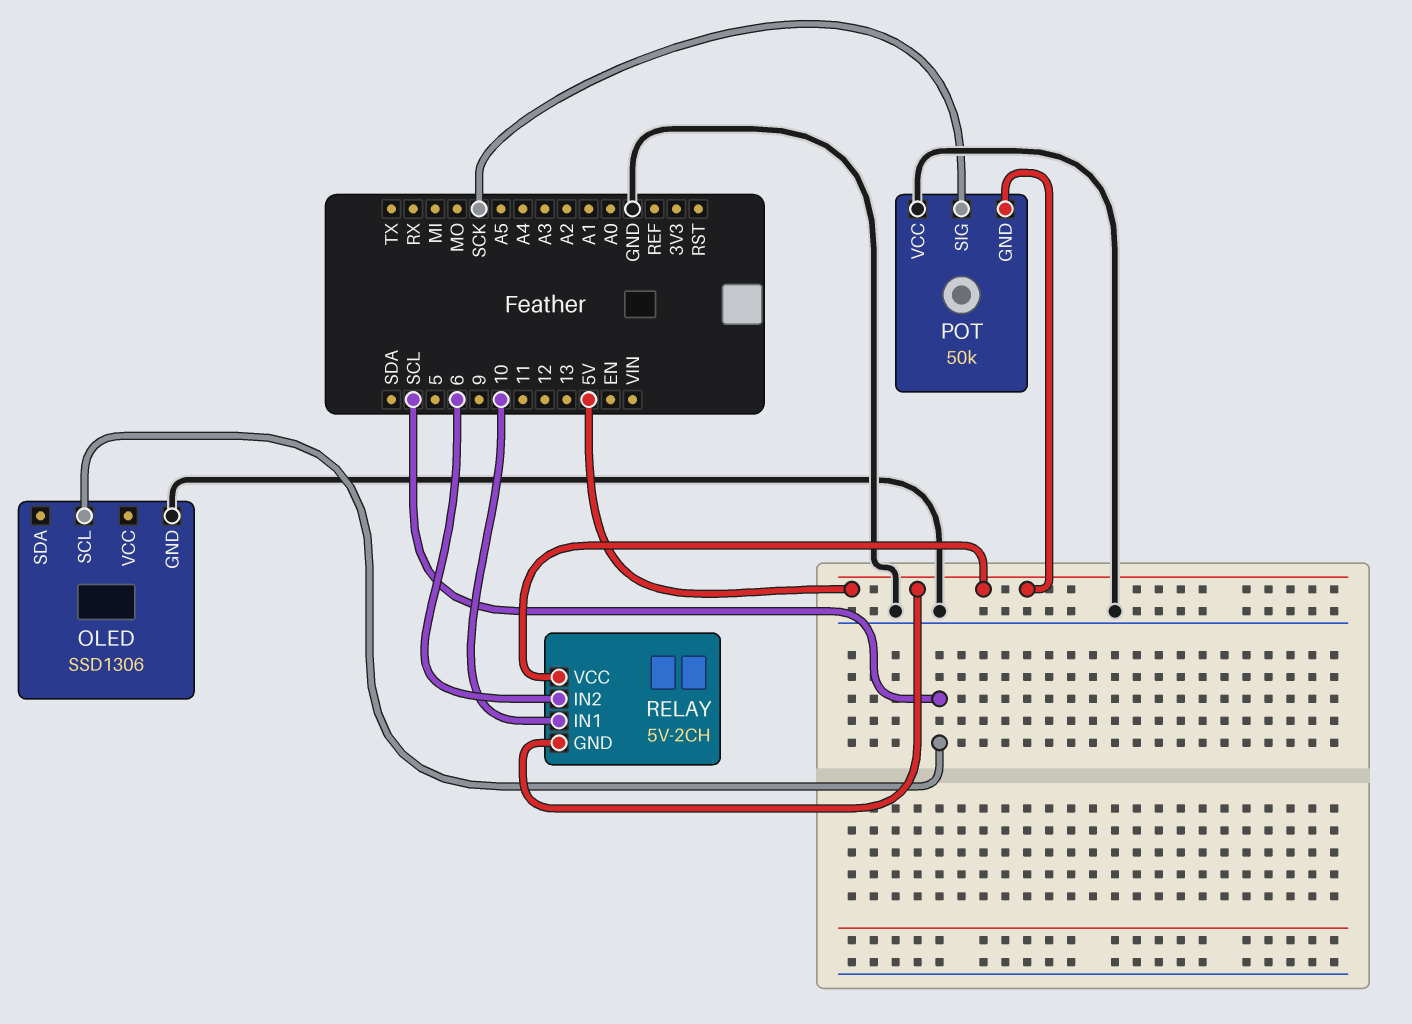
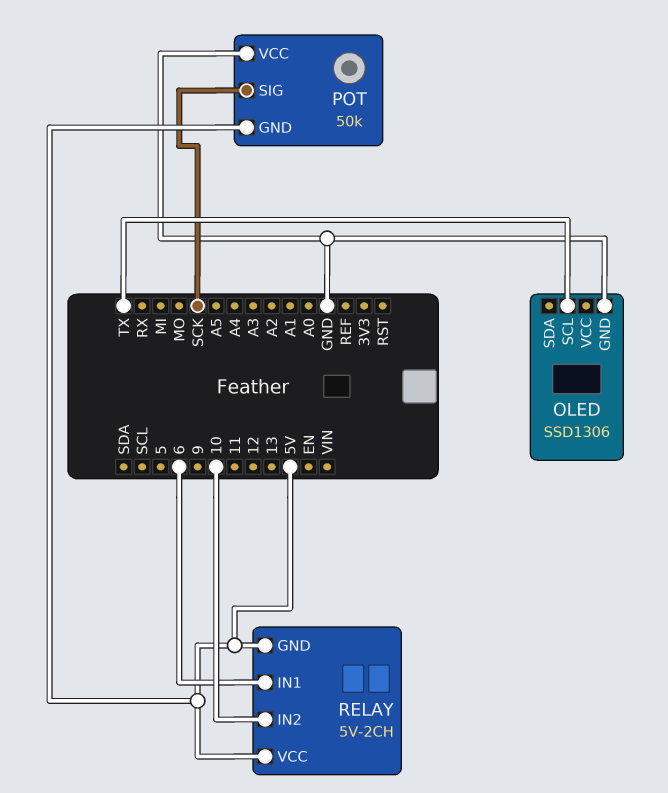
OLED pin SCL: SCL -> TX
RELAY pin IN1: 10 -> 6
RELAY pin IN2: 6 -> 10

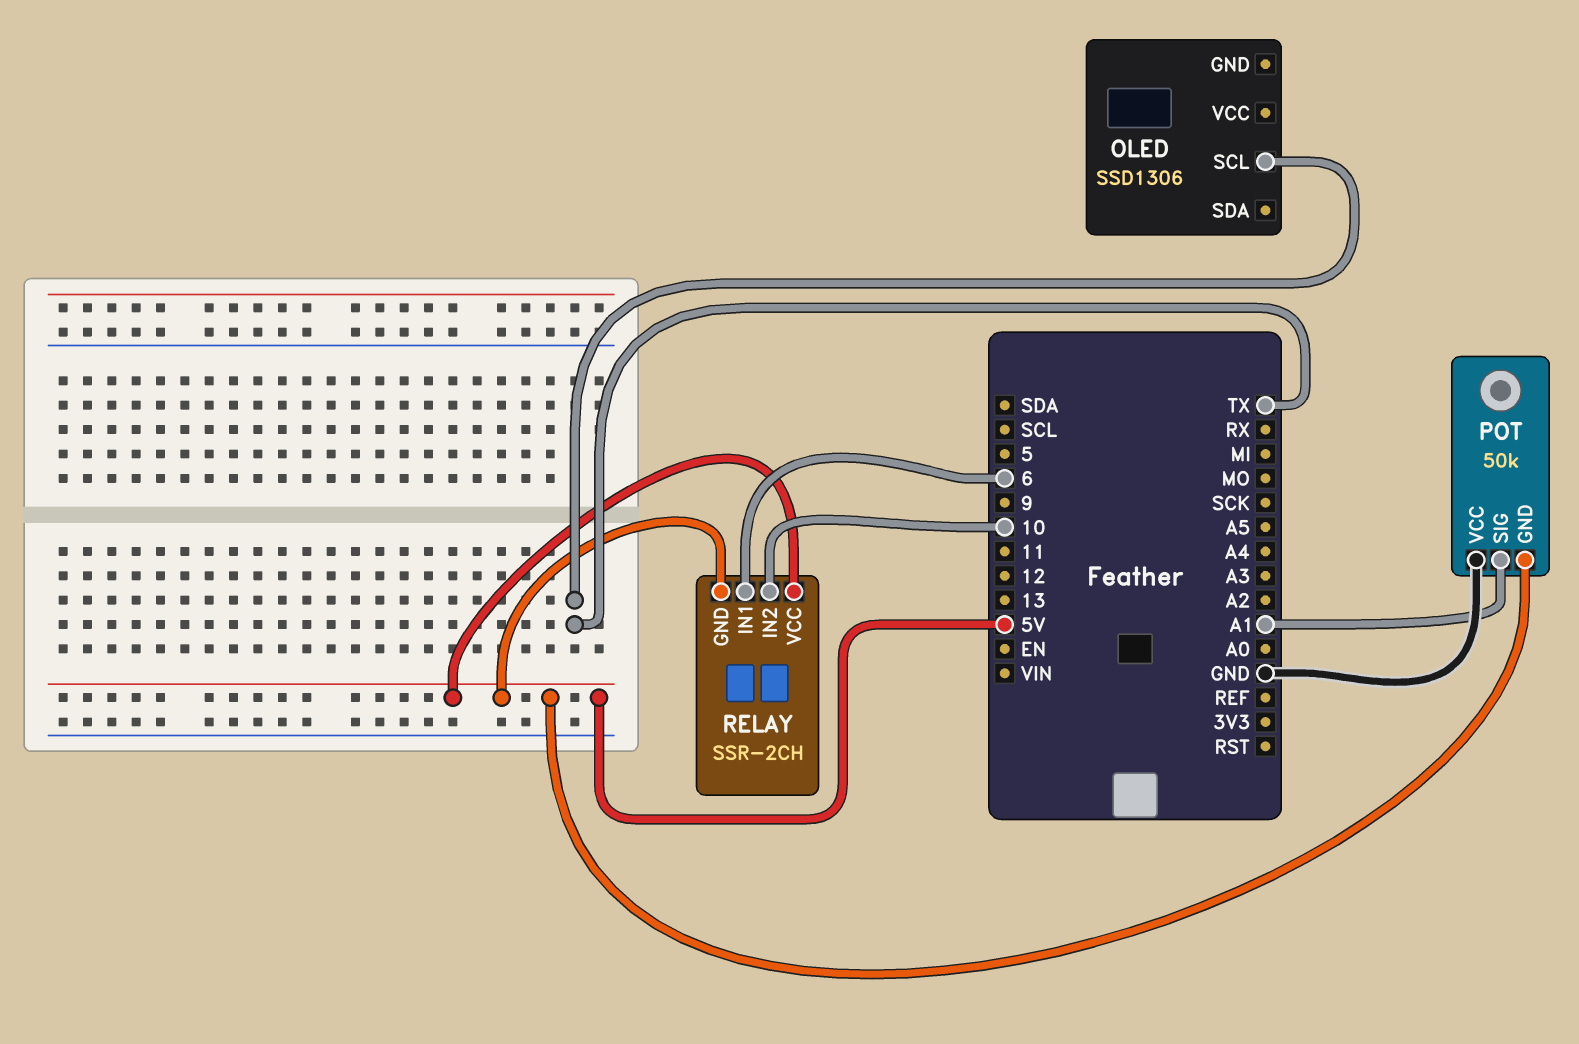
OLED pin GND: GND -> none
POT pin SIG: SCK -> A1
RELAY: 5V-2CH -> SSR-2CH

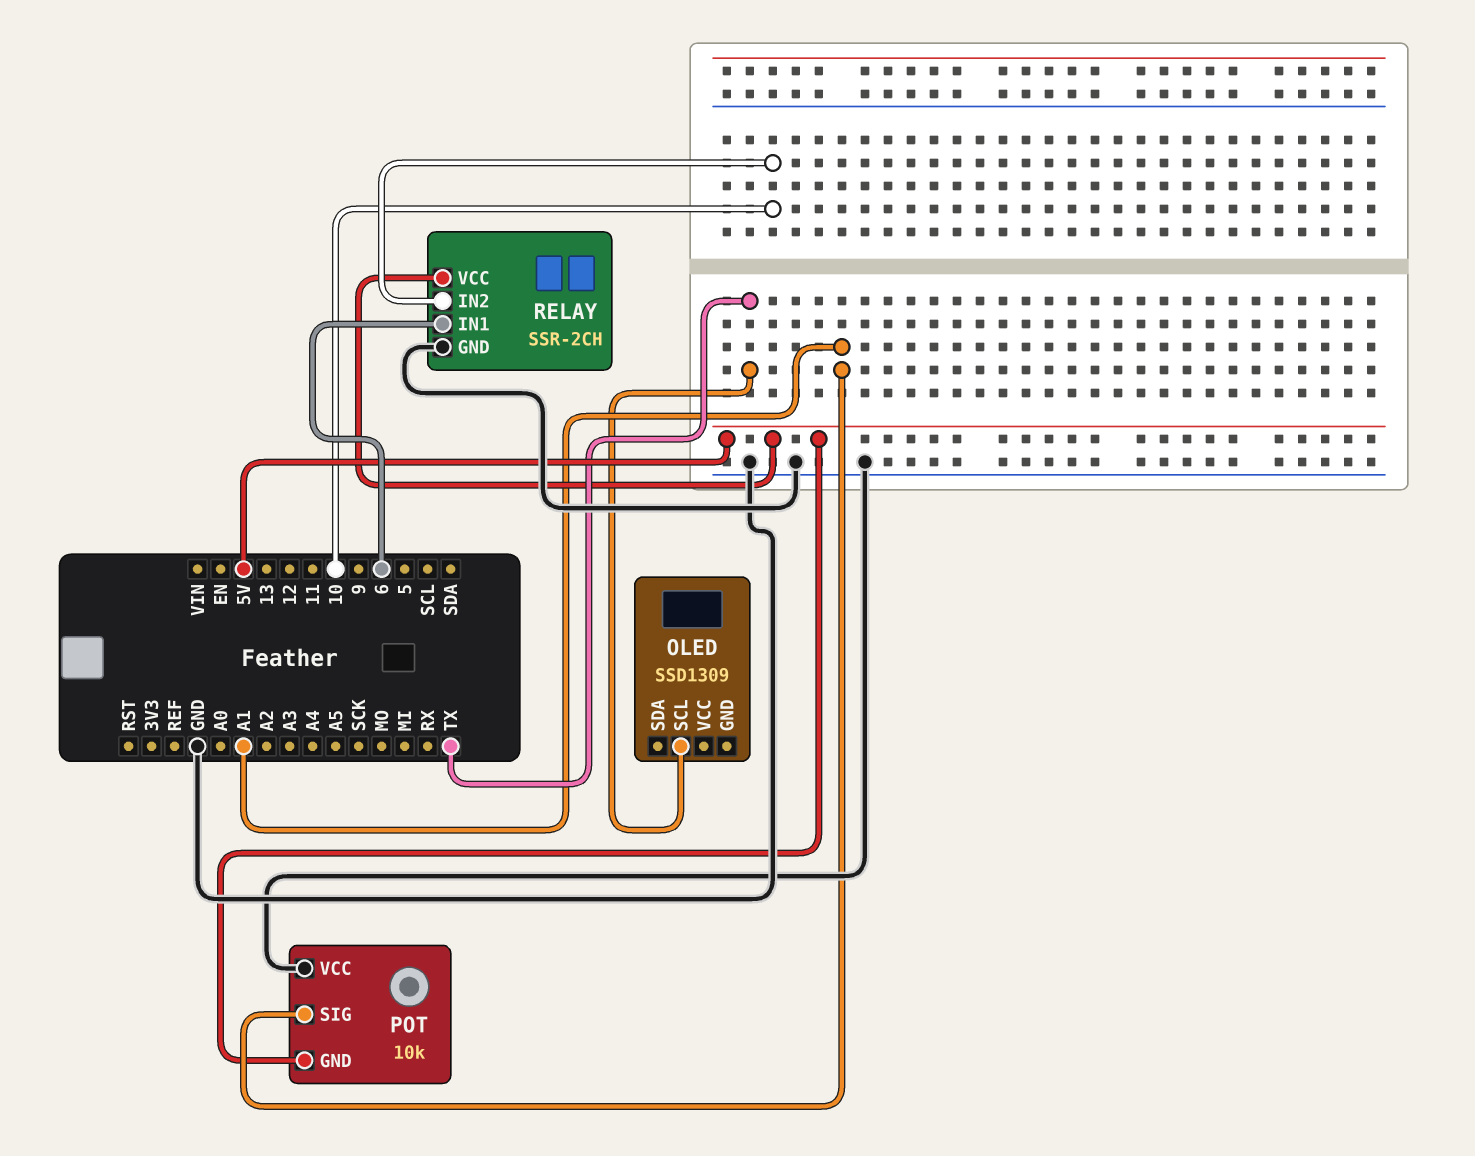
OLED: SSD1306 -> SSD1309
POT: 50k -> 10k
RELAY pin GND: 5V -> GND

